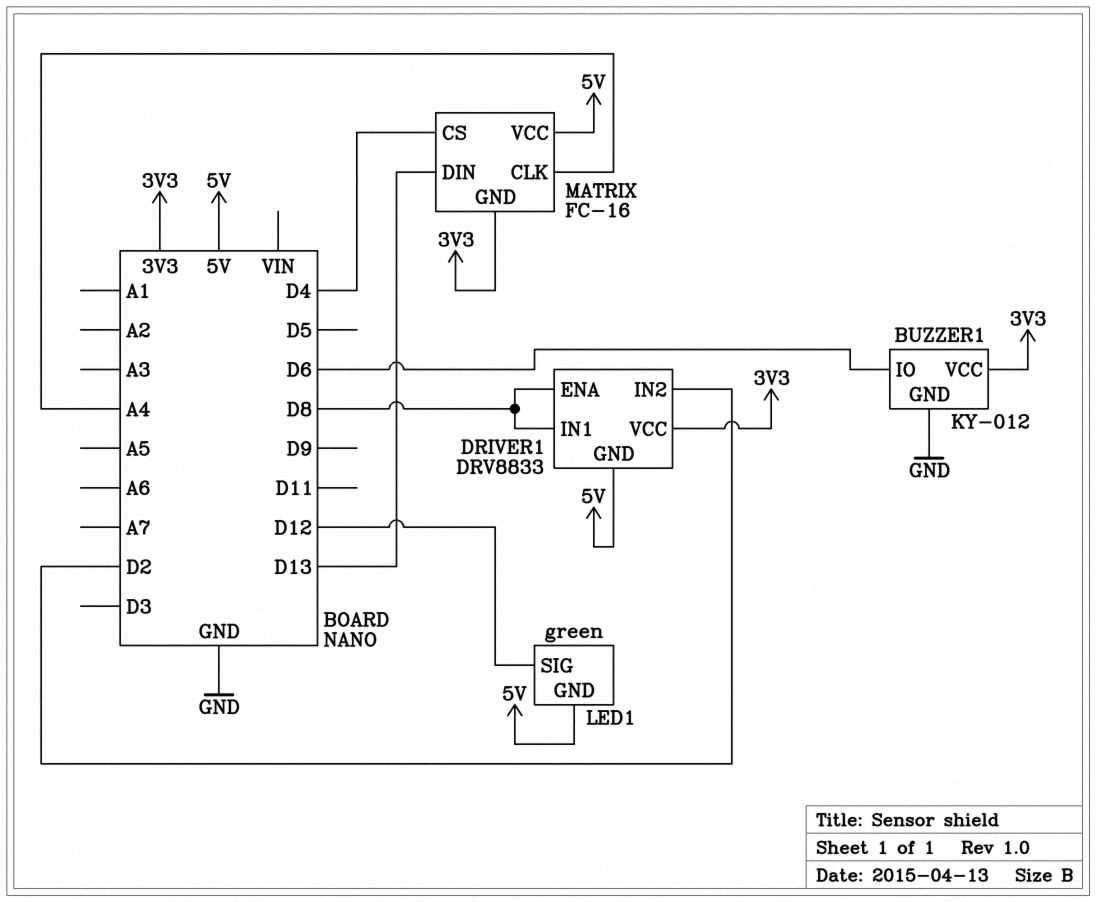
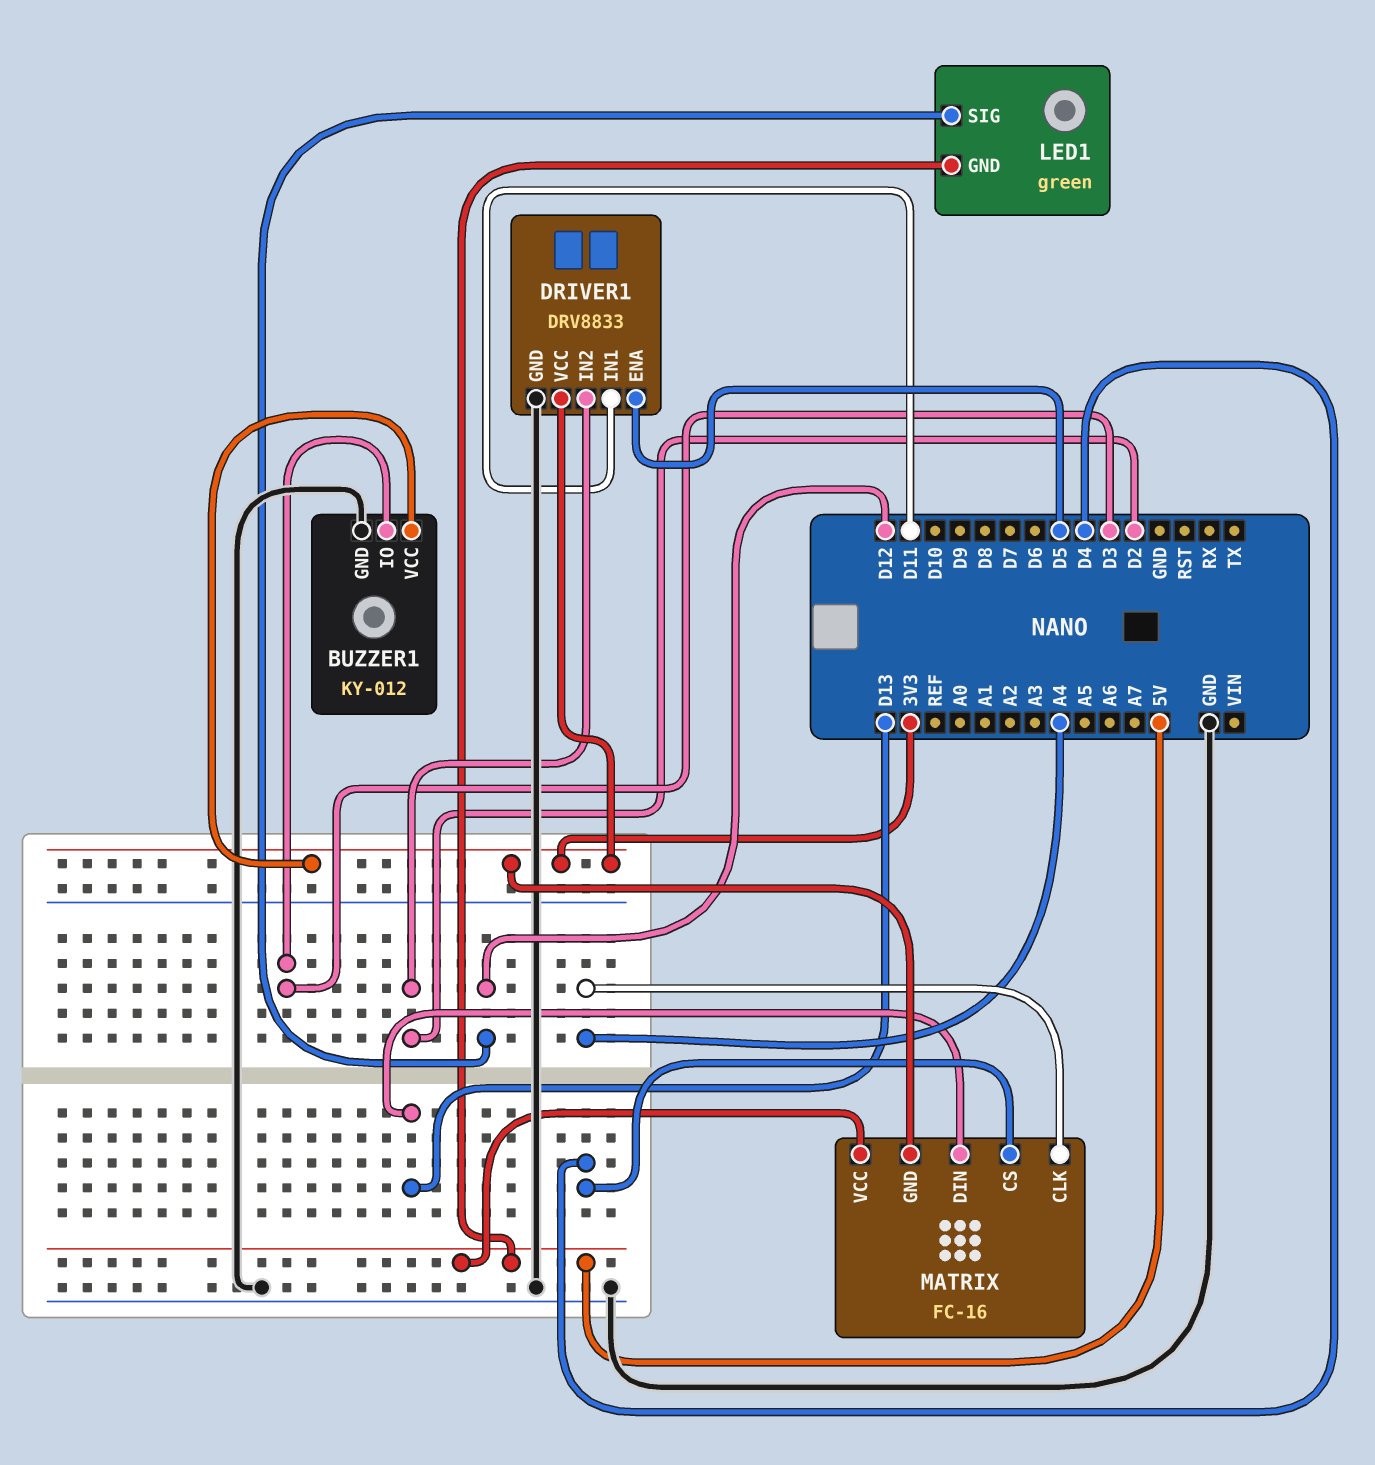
BUZZER1 pin IO: D6 -> D3
DRIVER1 pin ENA: D8 -> D5
DRIVER1 pin GND: 5V -> GND
DRIVER1 pin IN1: D8 -> D11

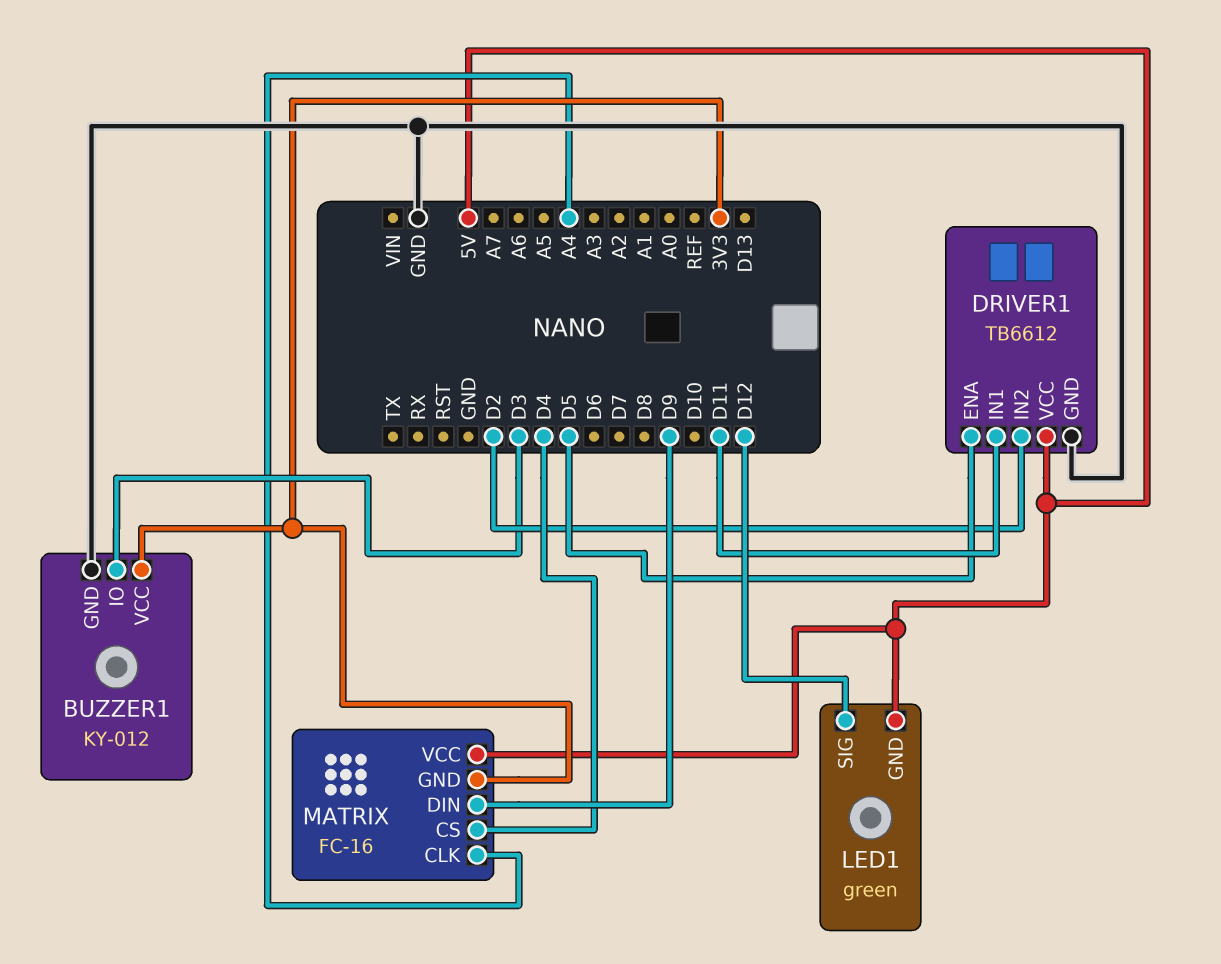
DRIVER1: DRV8833 -> TB6612
DRIVER1 pin VCC: 3V3 -> 5V
MATRIX pin DIN: D13 -> D9

